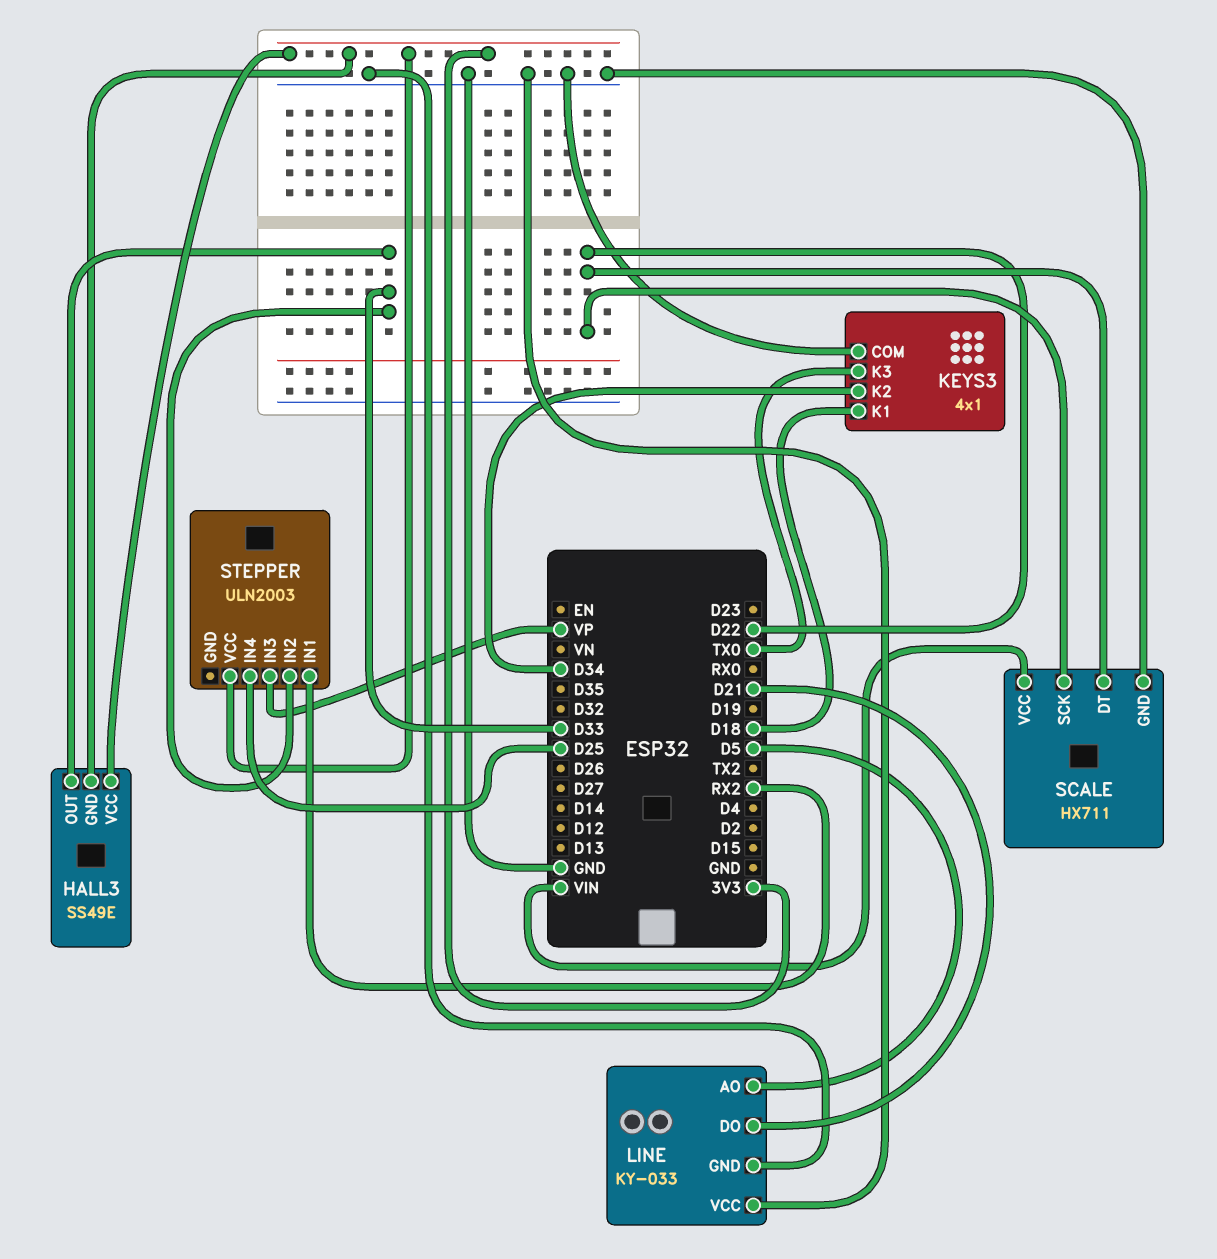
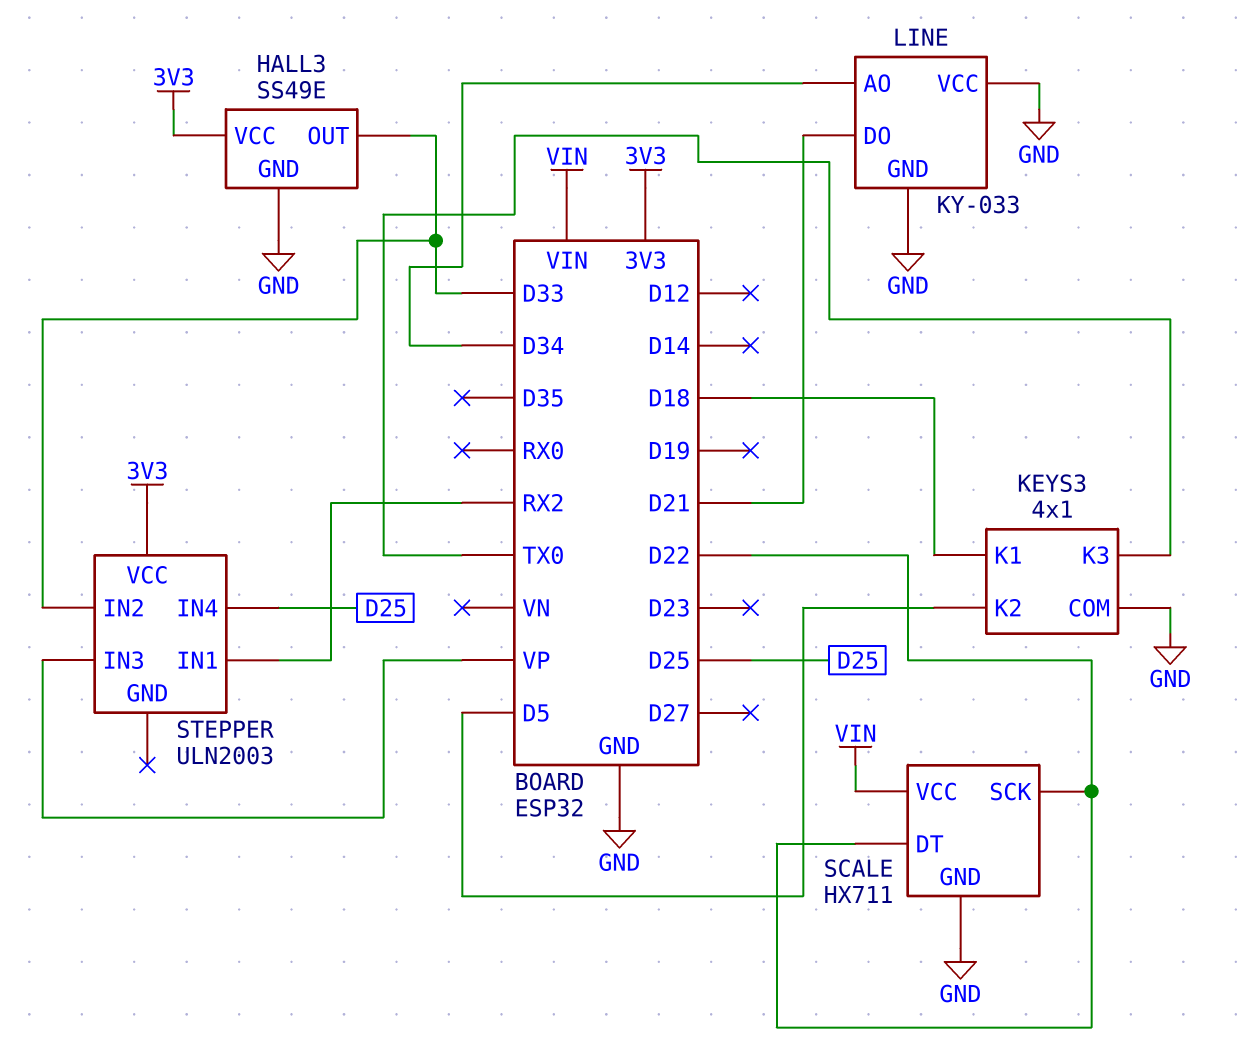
HALL3 pin GND: 3V3 -> GND
KEYS3 pin K2: D34 -> D5
LINE pin AO: D5 -> D34

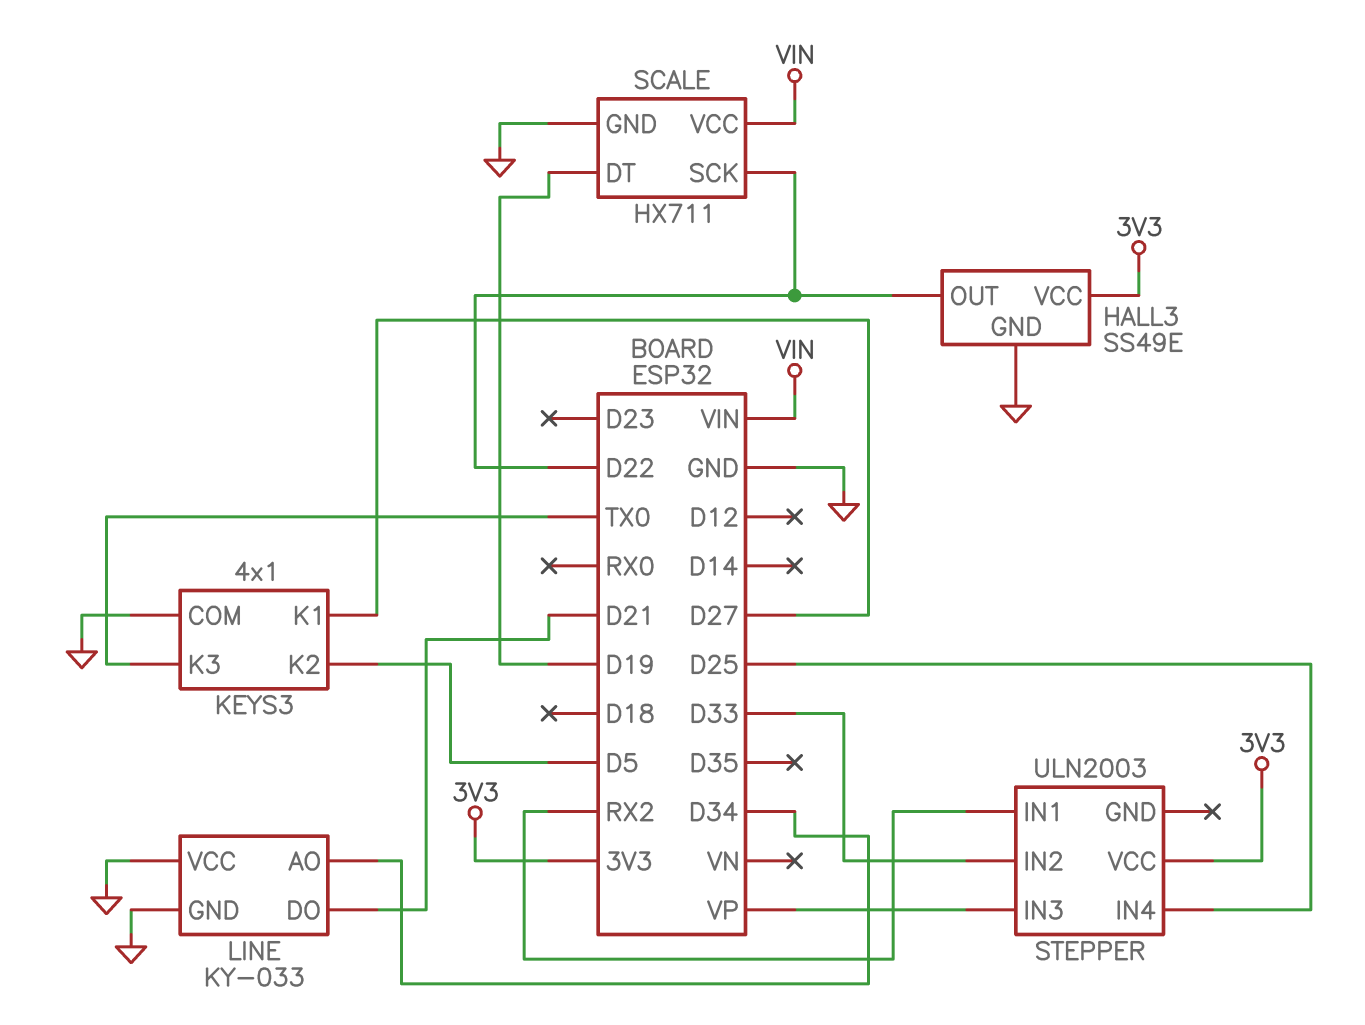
HALL3 pin OUT: D33 -> D22
KEYS3 pin K1: D18 -> D27
SCALE pin DT: D22 -> D19

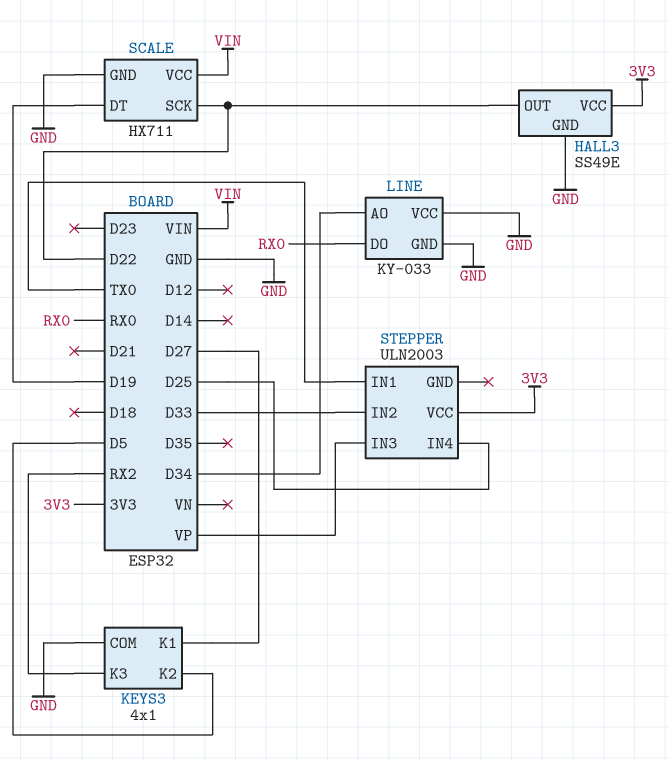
KEYS3 pin K3: TX0 -> RX2
LINE pin DO: D21 -> RX0
STEPPER pin IN1: RX2 -> TX0

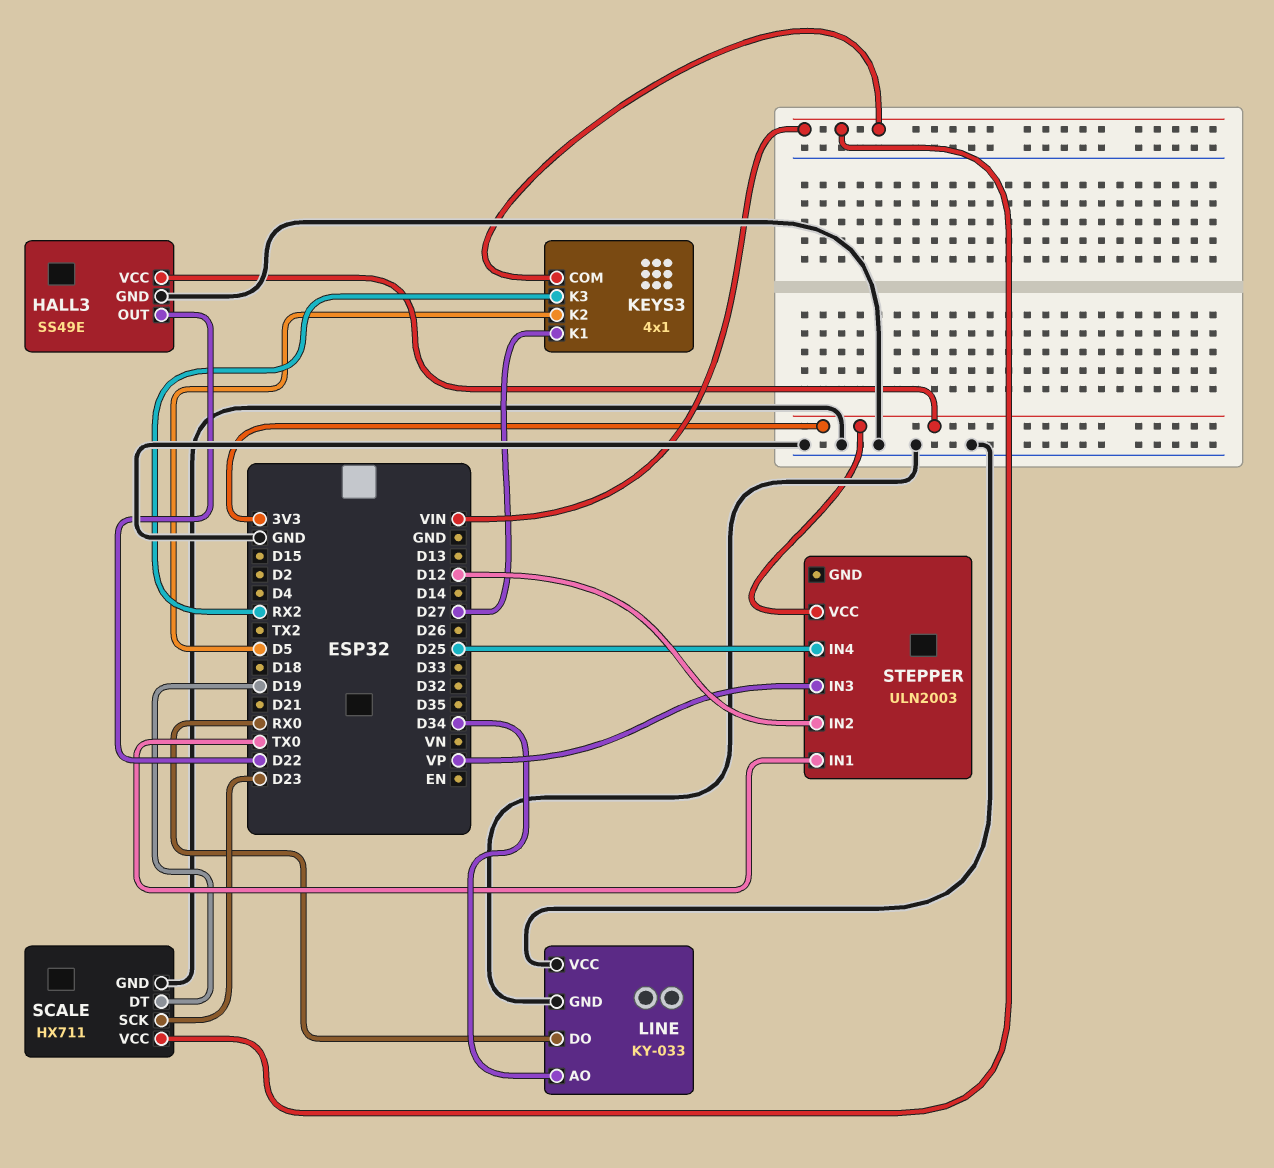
KEYS3 pin COM: GND -> VIN
SCALE pin SCK: D22 -> D23
STEPPER pin IN2: D33 -> D12

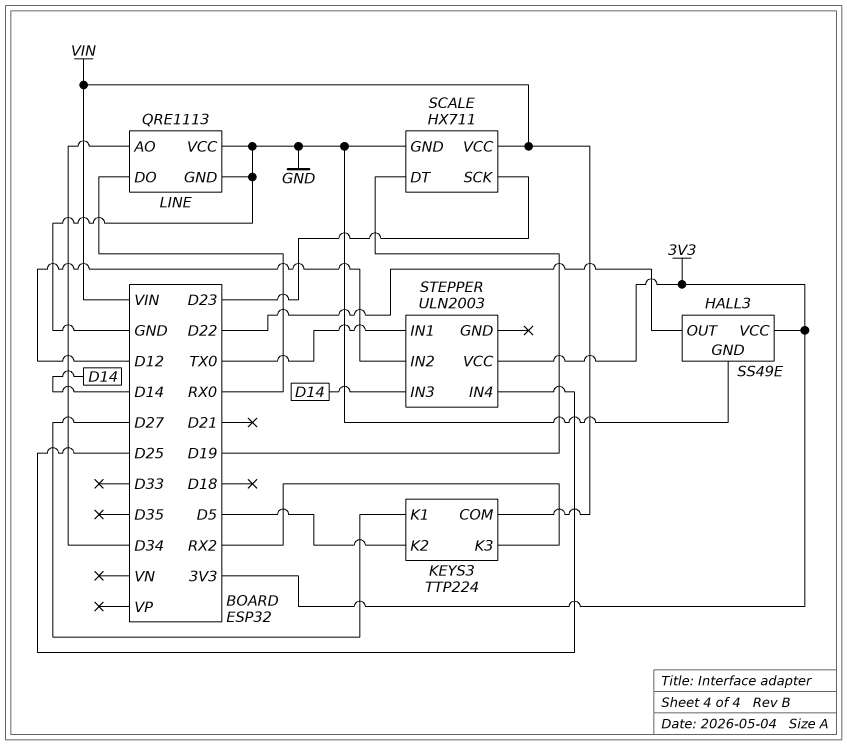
KEYS3: 4x1 -> TTP224
LINE: KY-033 -> QRE1113
STEPPER pin IN3: VP -> D14

